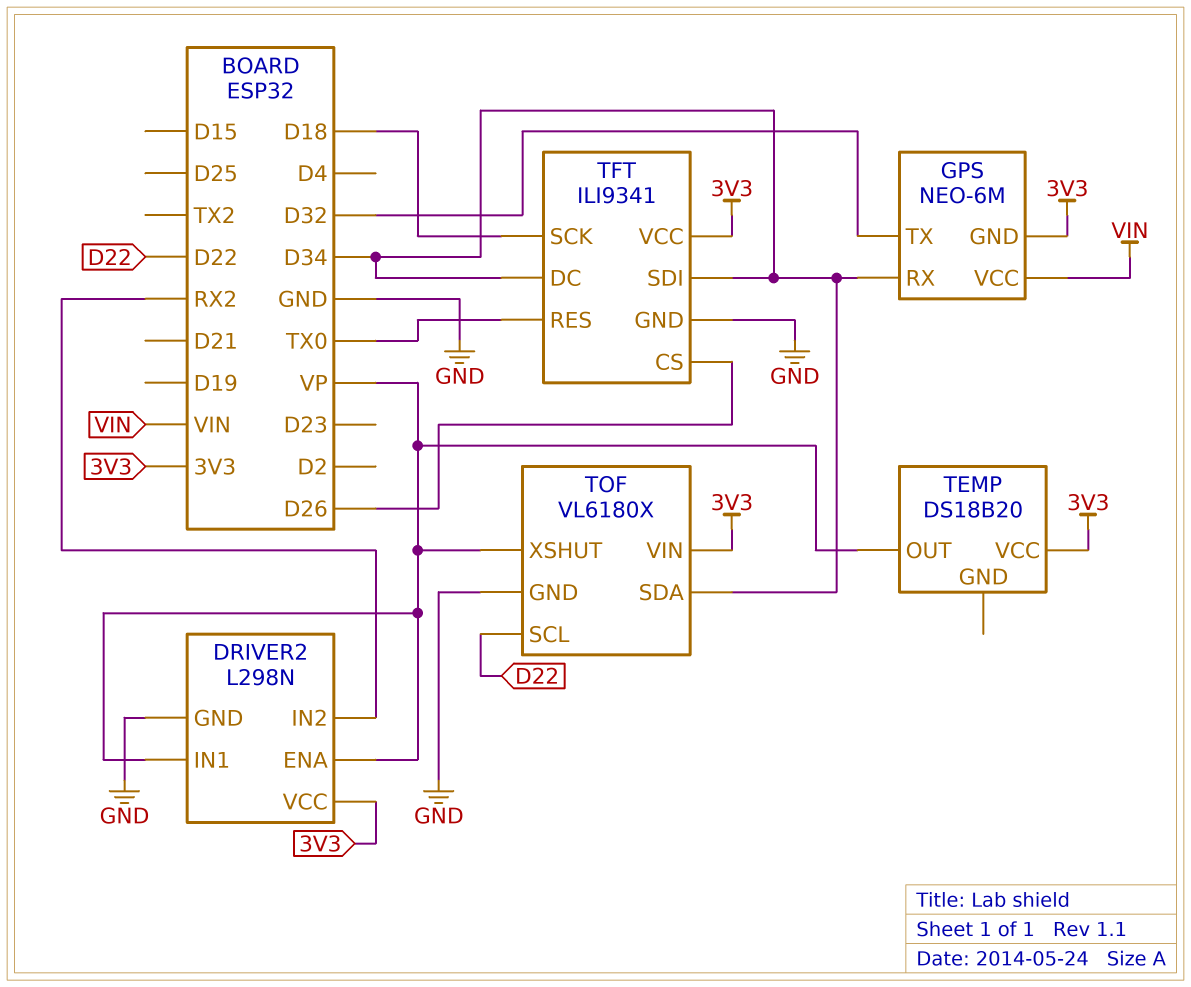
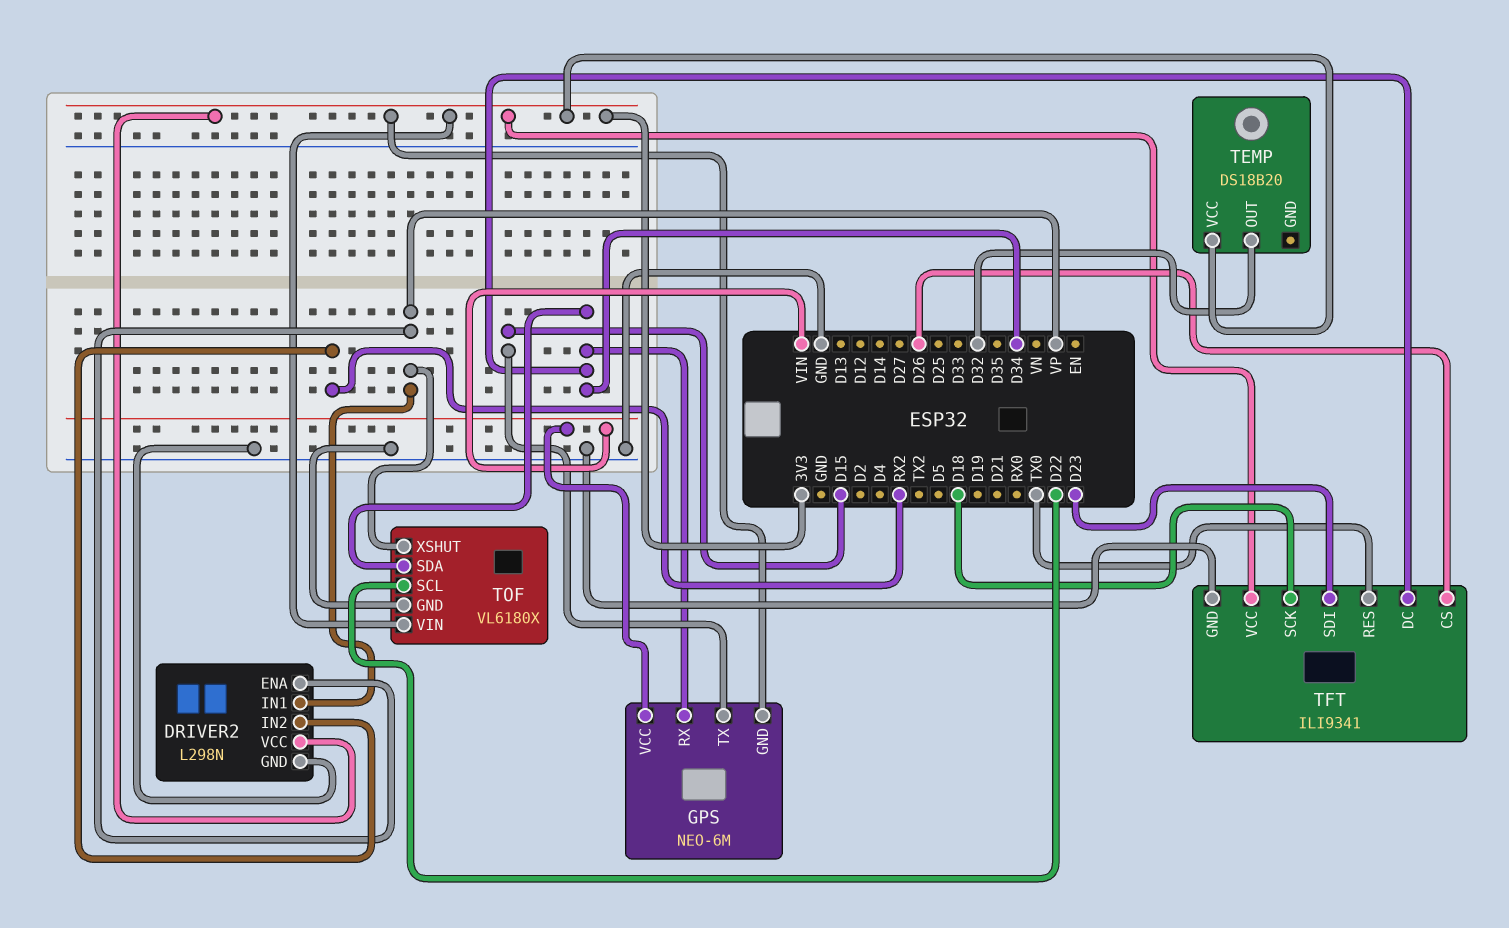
GPS pin TX: D32 -> D15
TEMP pin OUT: VP -> D32
TFT pin SDI: D34 -> D23

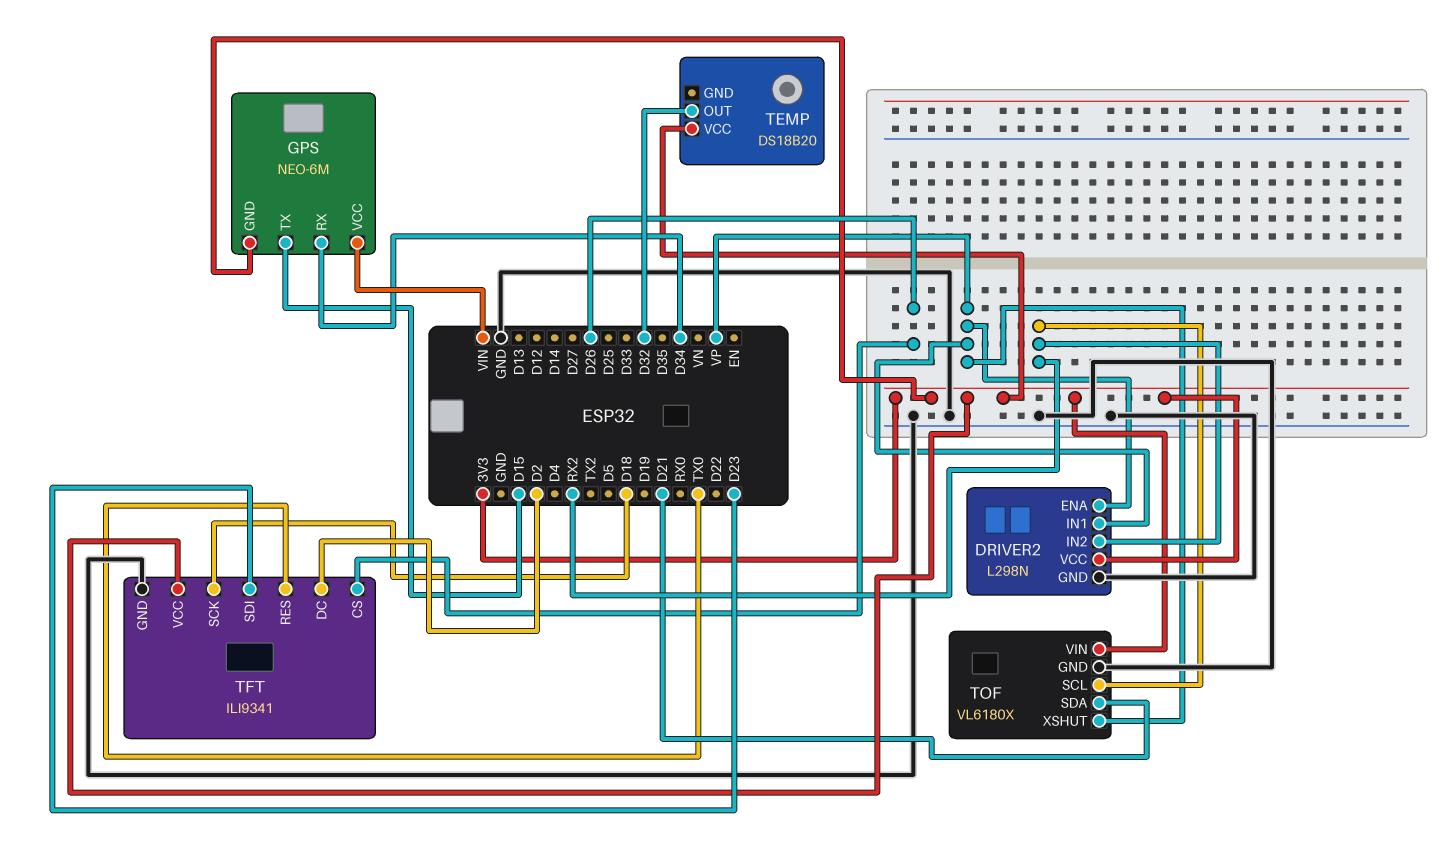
TFT pin DC: D34 -> D2
TOF pin SCL: D22 -> RX2
TOF pin SDA: D34 -> D21

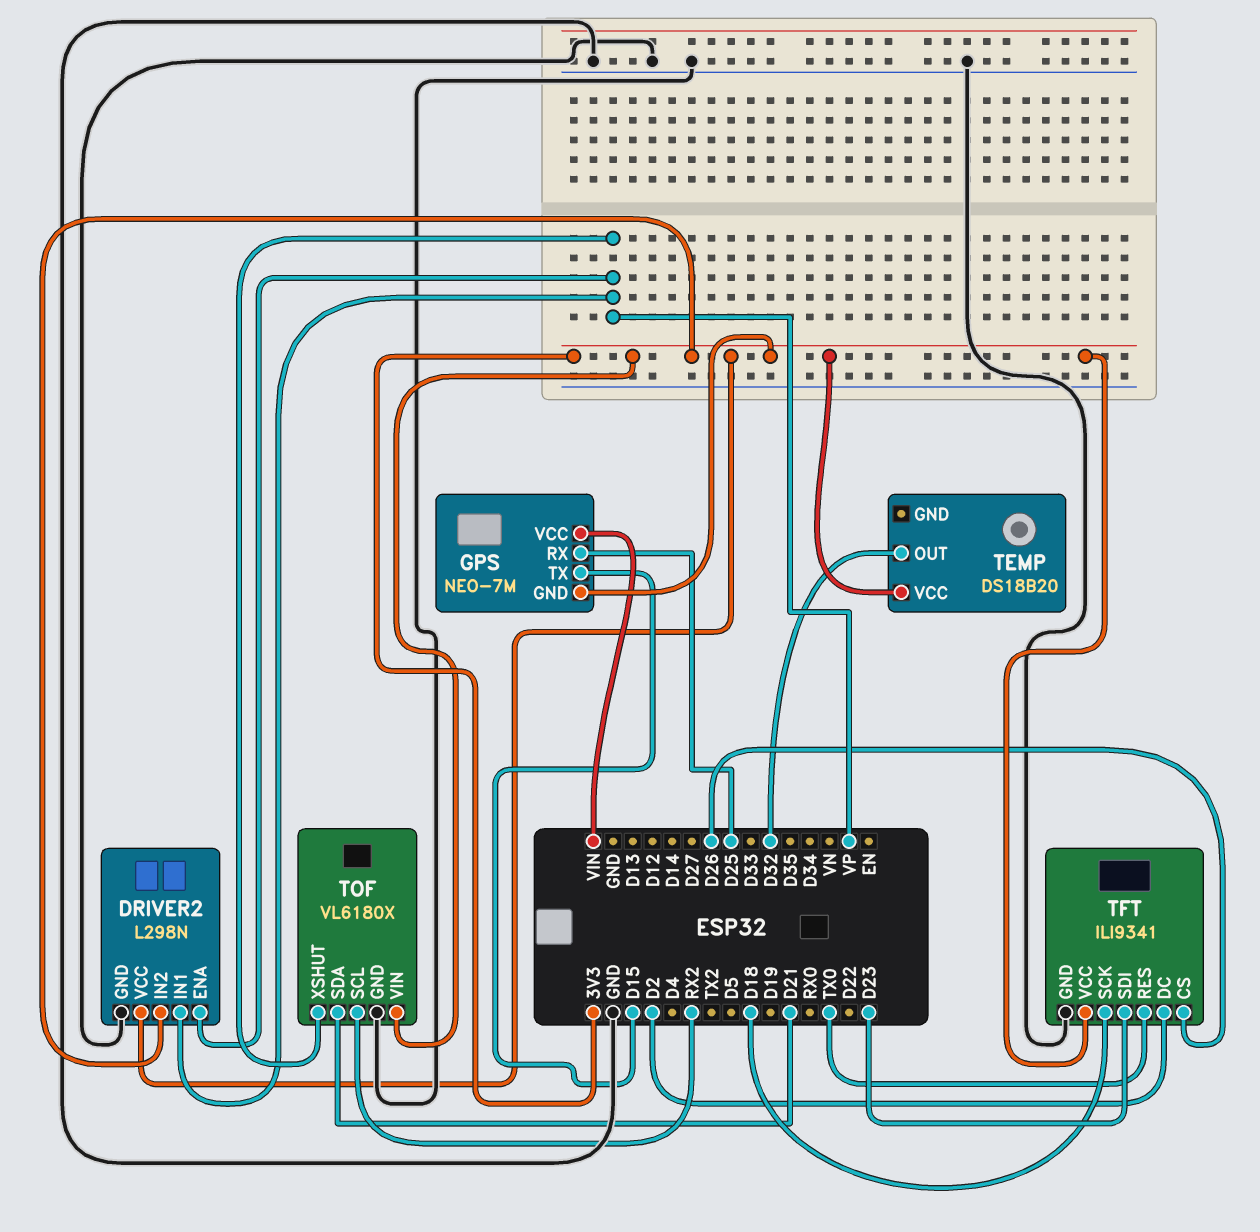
DRIVER2 pin IN2: RX2 -> 3V3
GPS: NEO-6M -> NEO-7M
GPS pin RX: D34 -> D25

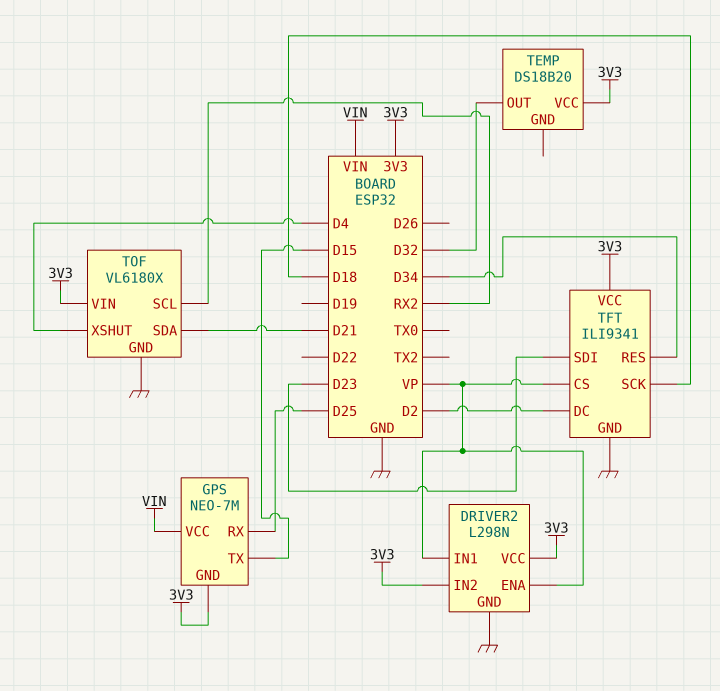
TFT pin CS: D26 -> VP
TFT pin RES: TX0 -> D34
TOF pin XSHUT: VP -> D4

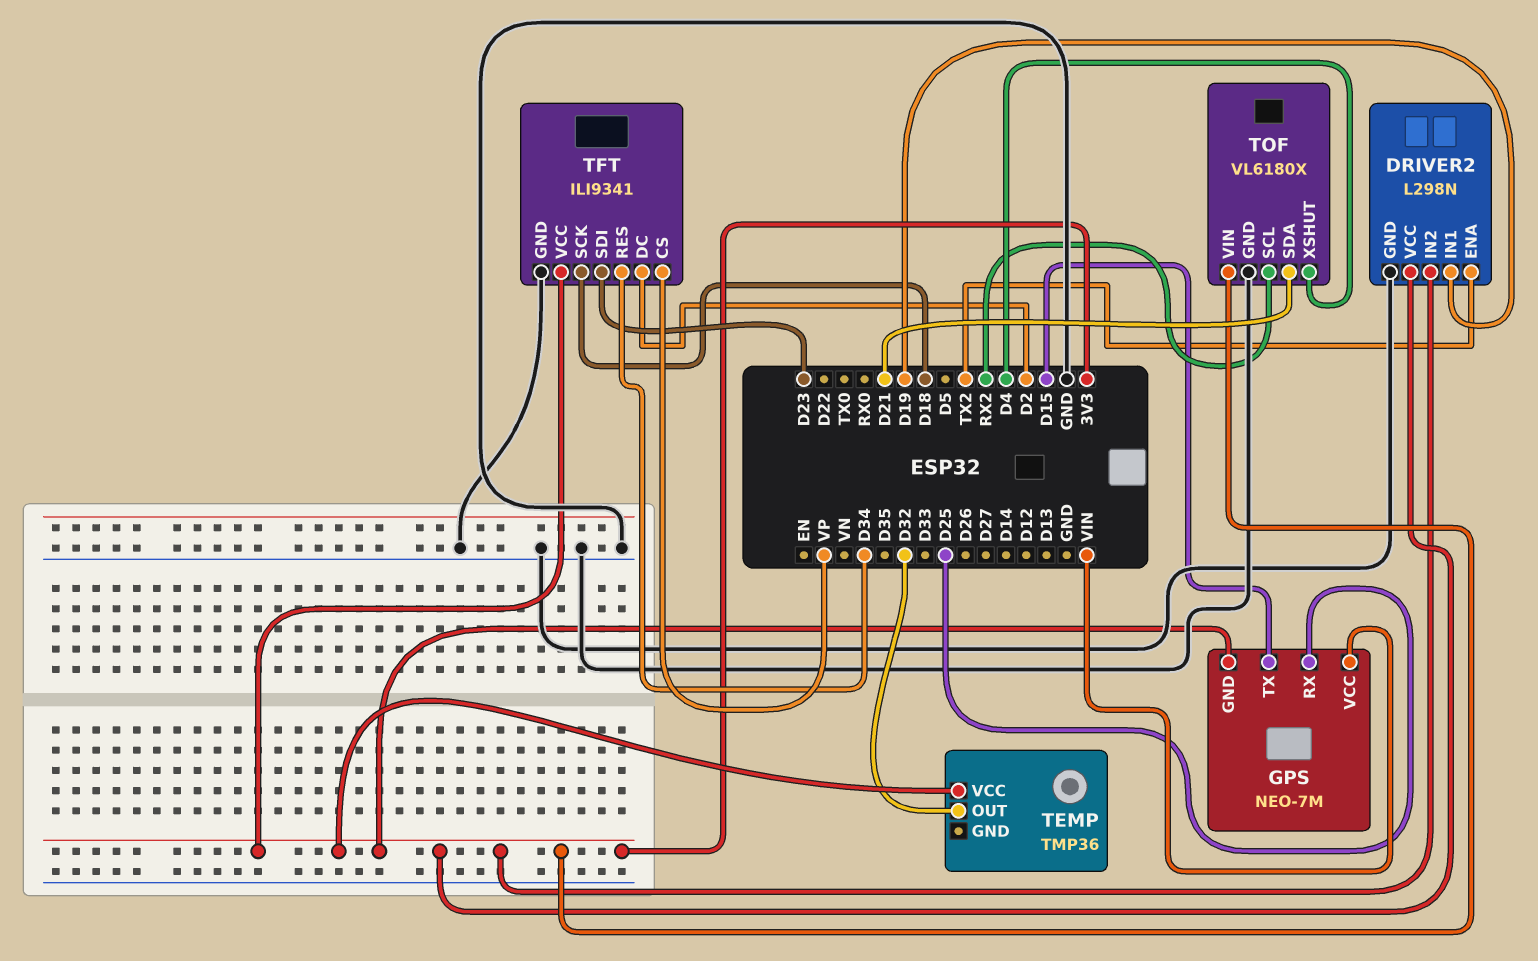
DRIVER2 pin ENA: VP -> TX2
DRIVER2 pin IN1: VP -> D19
TEMP: DS18B20 -> TMP36

